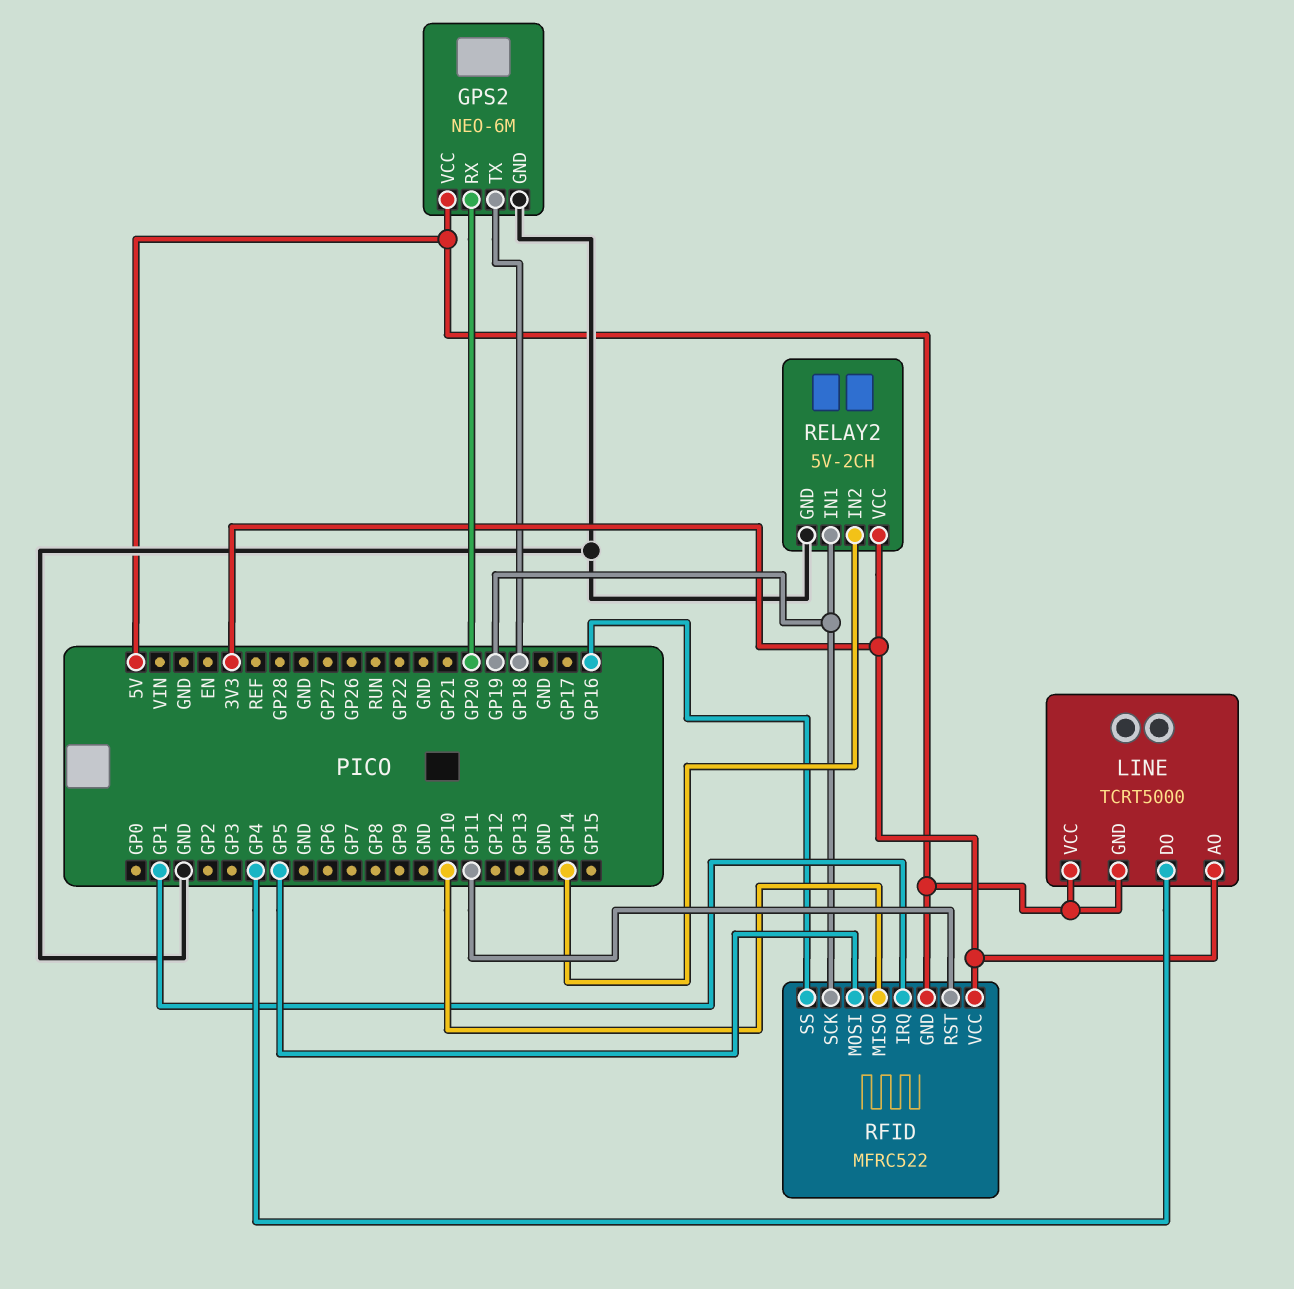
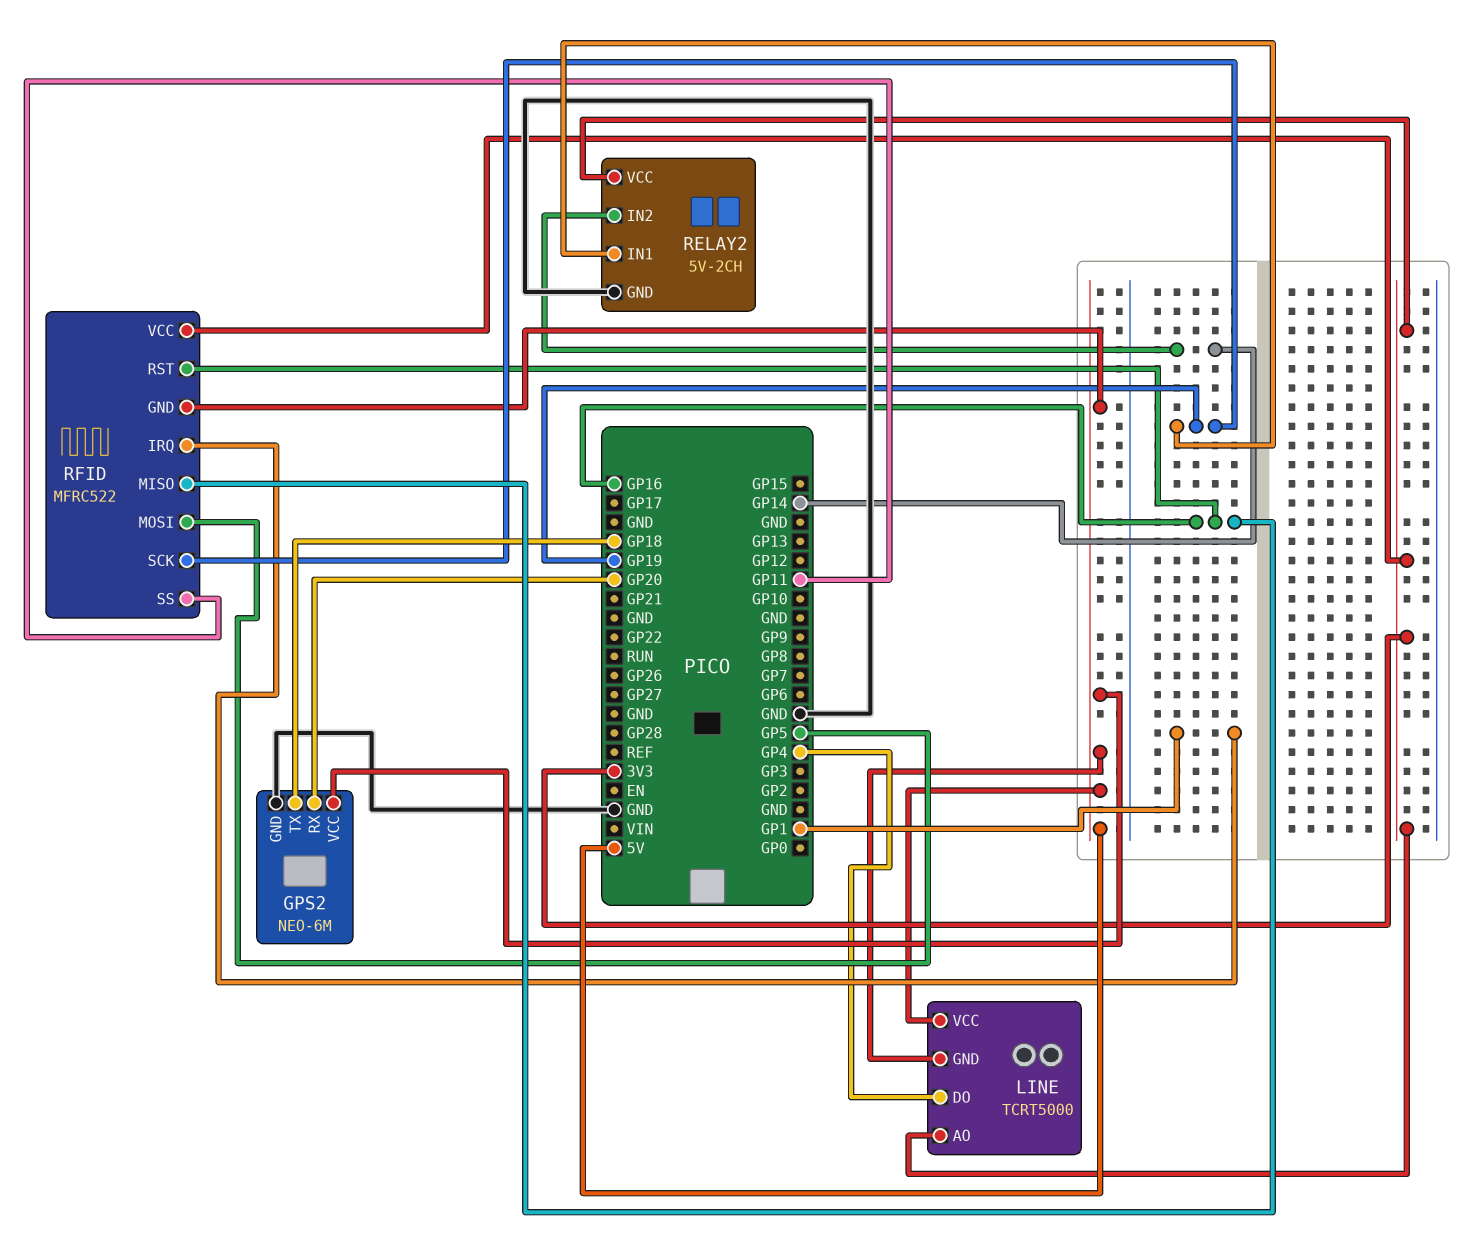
RFID pin MISO: GP10 -> GP16
RFID pin RST: GP11 -> GP16
RFID pin SS: GP16 -> GP11

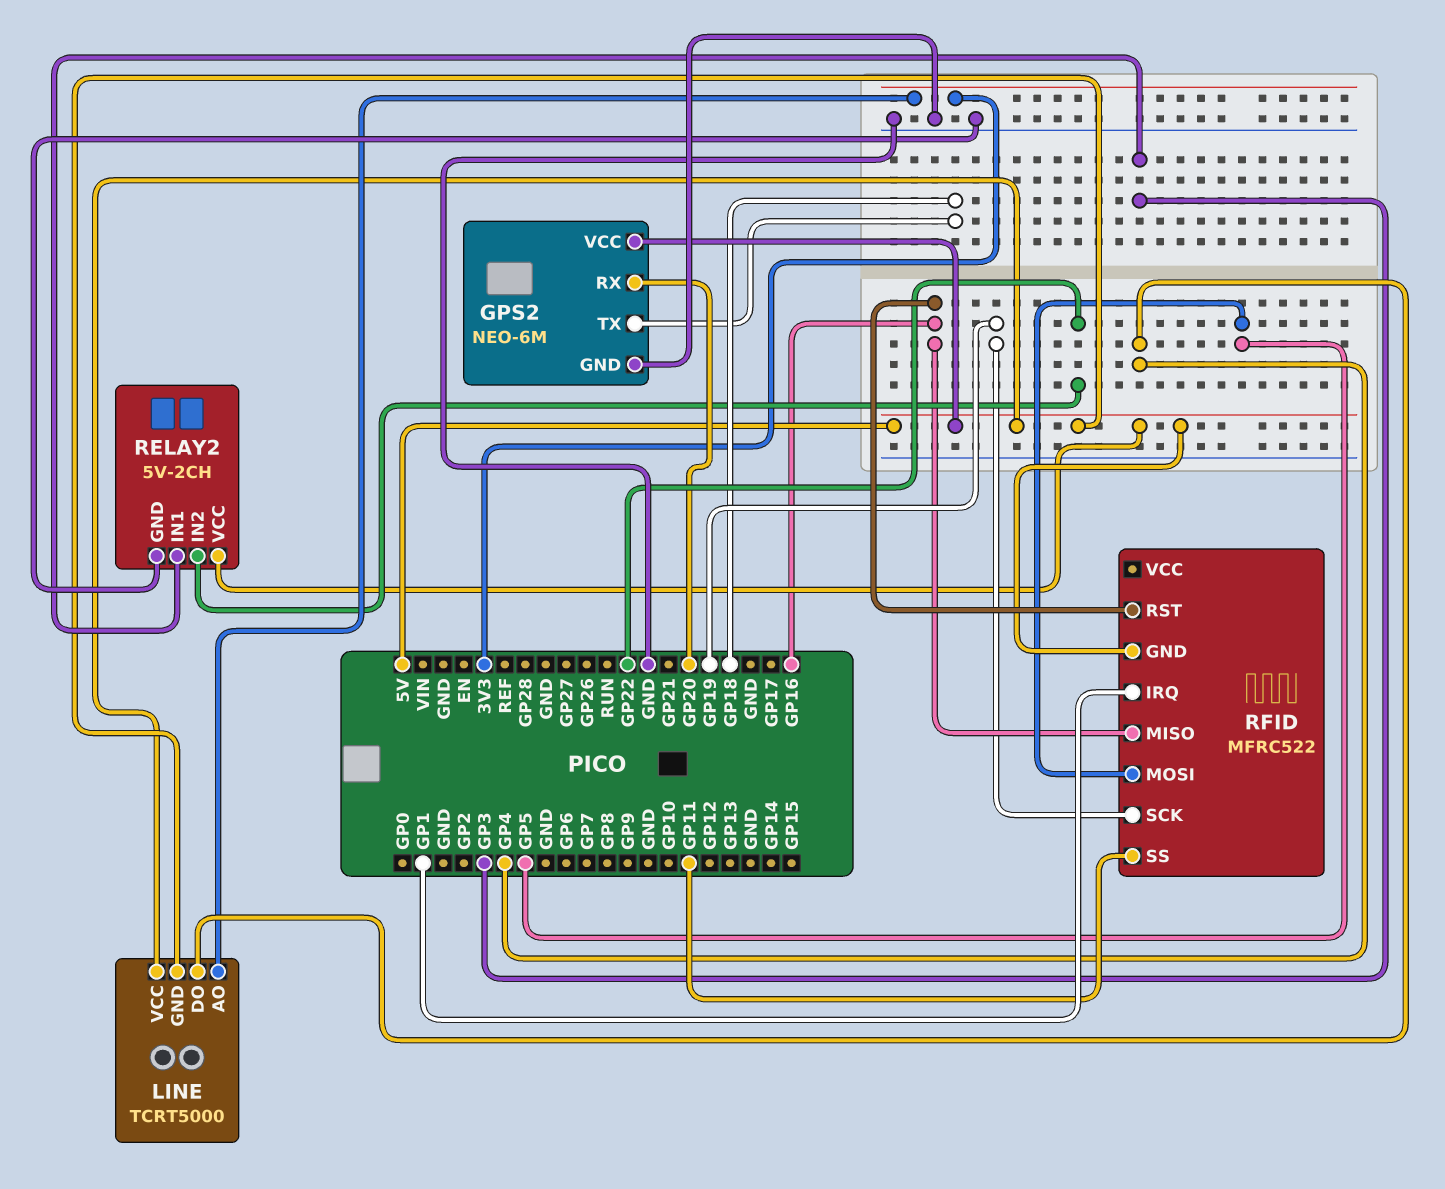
RELAY2 pin IN1: GP19 -> GP3
RELAY2 pin IN2: GP14 -> GP22
RELAY2 pin VCC: 3V3 -> 5V
RFID pin VCC: 3V3 -> none

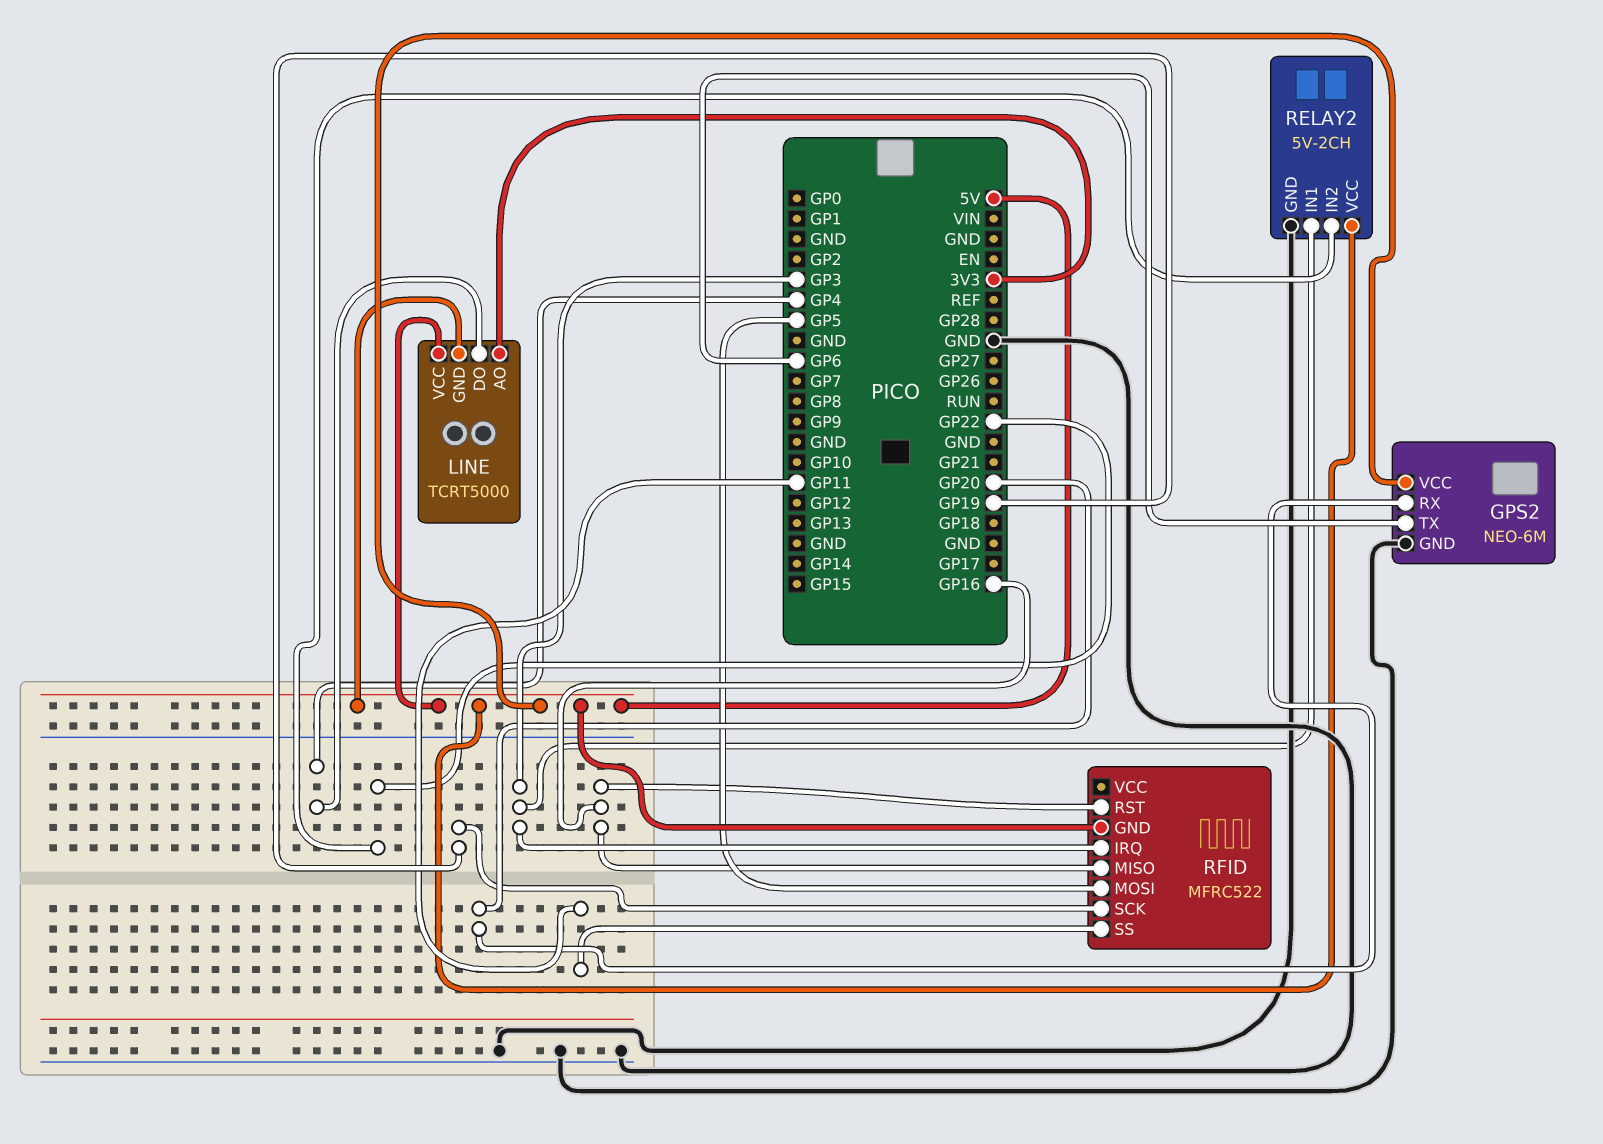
GPS2 pin TX: GP18 -> GP6
RFID pin IRQ: GP1 -> GP3

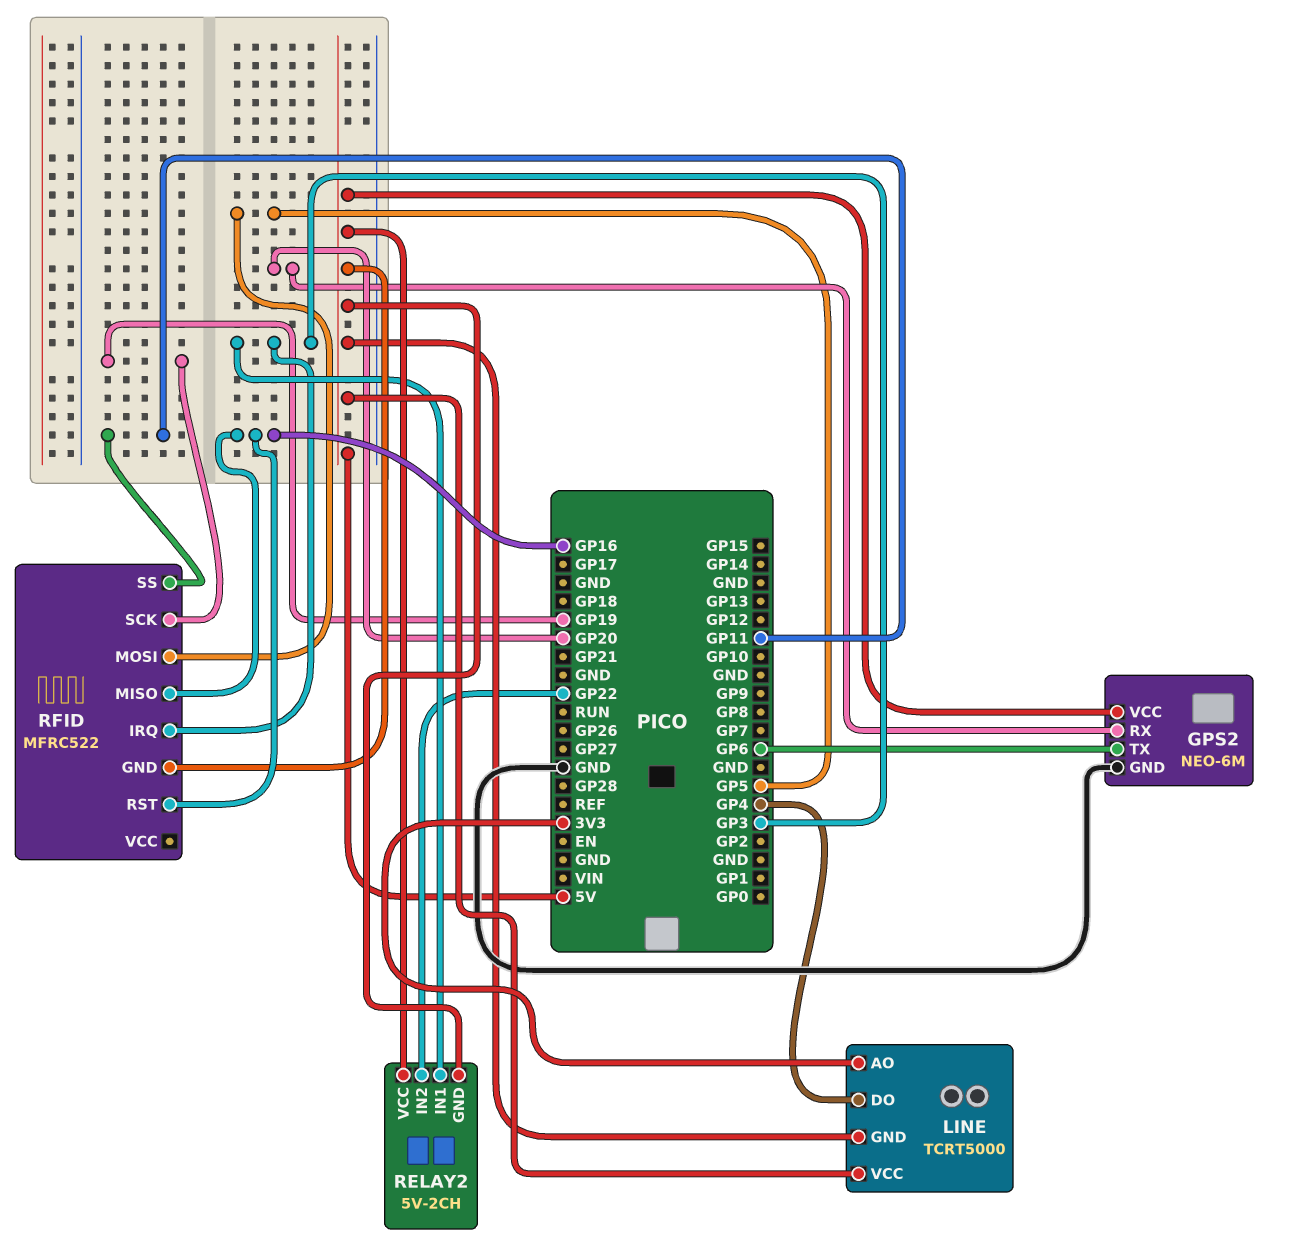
RELAY2 pin GND: GND -> 5V

